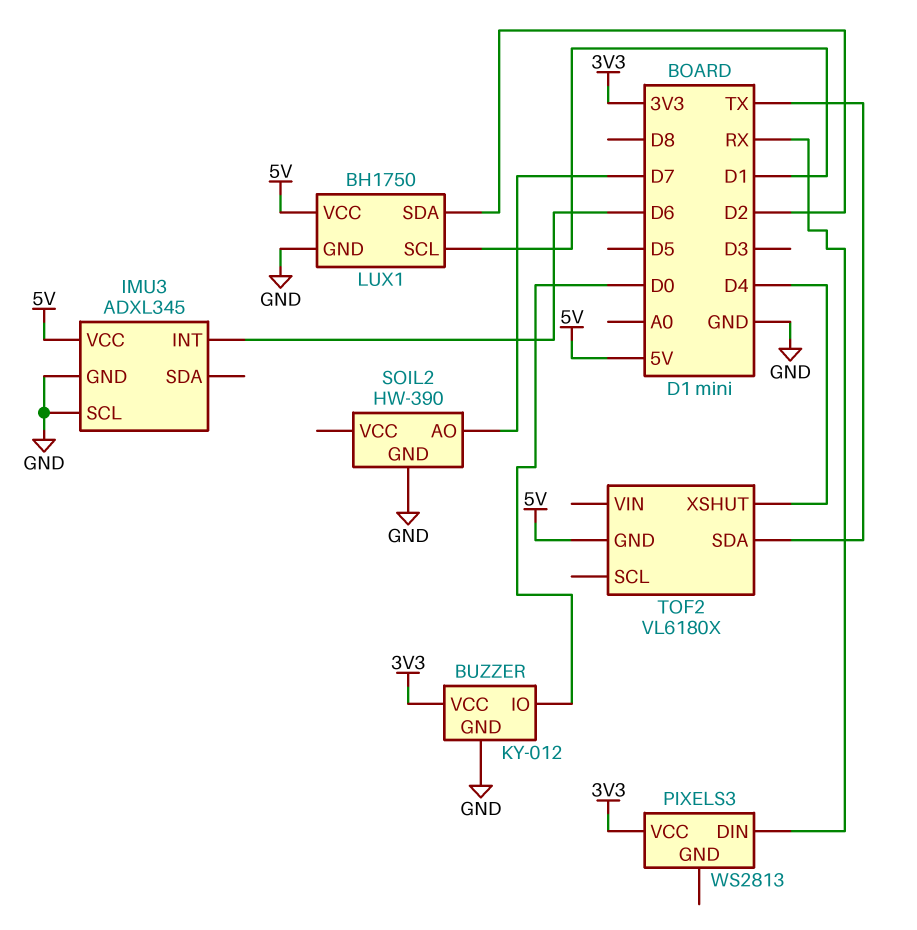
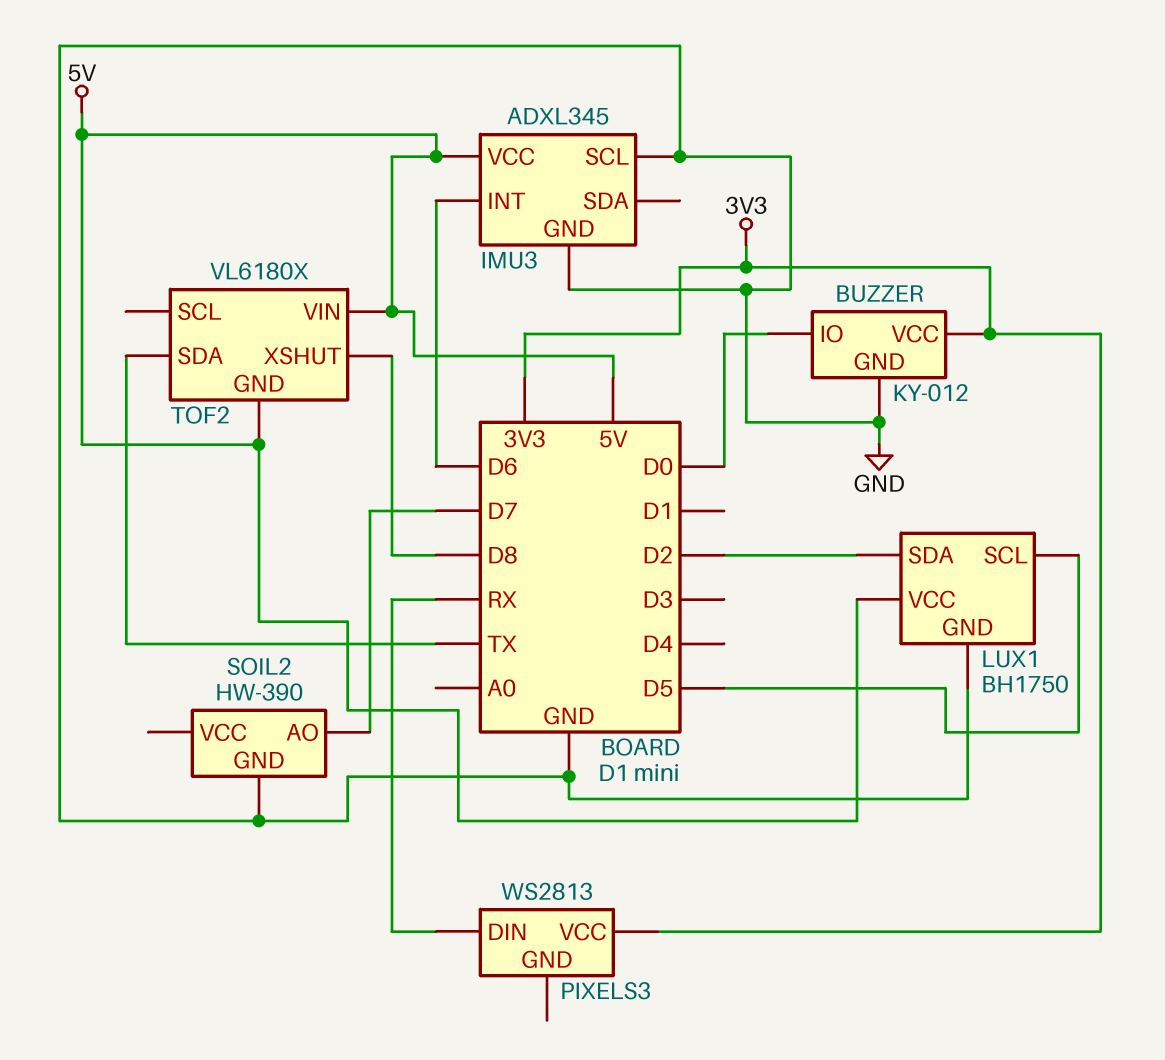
LUX1 pin SCL: D1 -> D5
TOF2 pin VIN: none -> 5V
TOF2 pin XSHUT: D4 -> D8

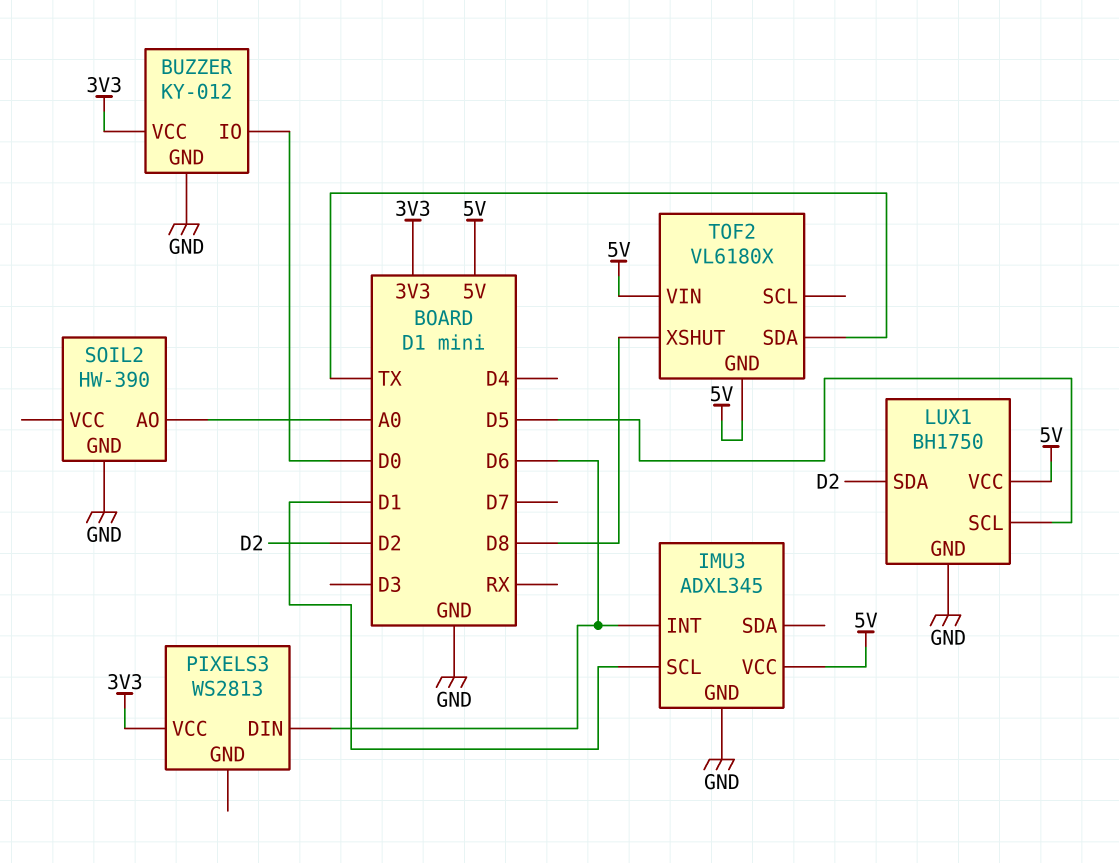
IMU3 pin SCL: GND -> D1
PIXELS3 pin DIN: RX -> D6
SOIL2 pin AO: D7 -> A0

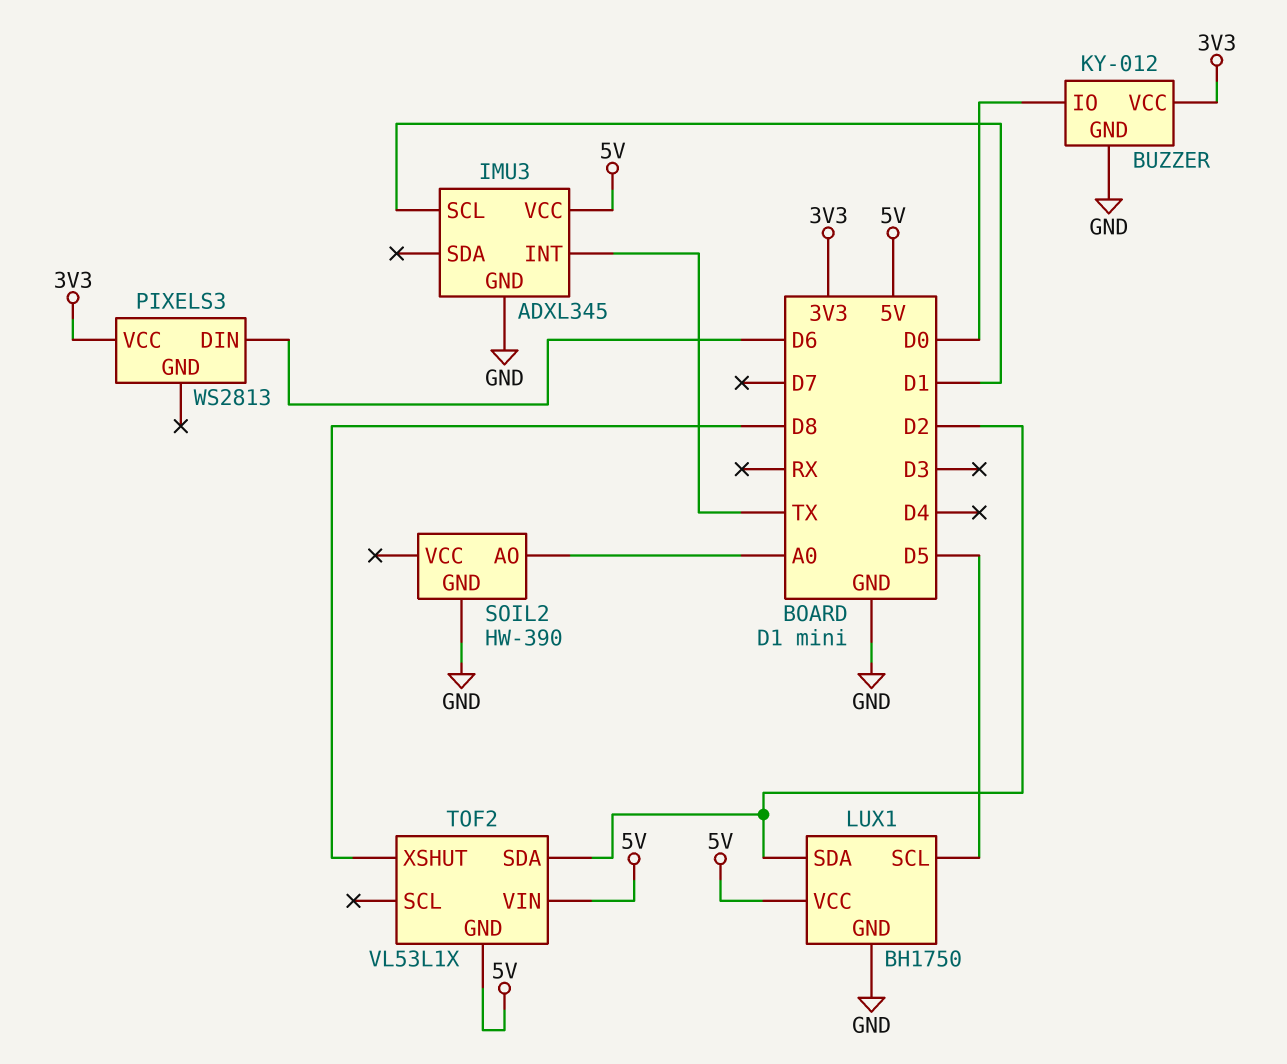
IMU3 pin INT: D6 -> TX
TOF2: VL6180X -> VL53L1X
TOF2 pin SDA: TX -> D2

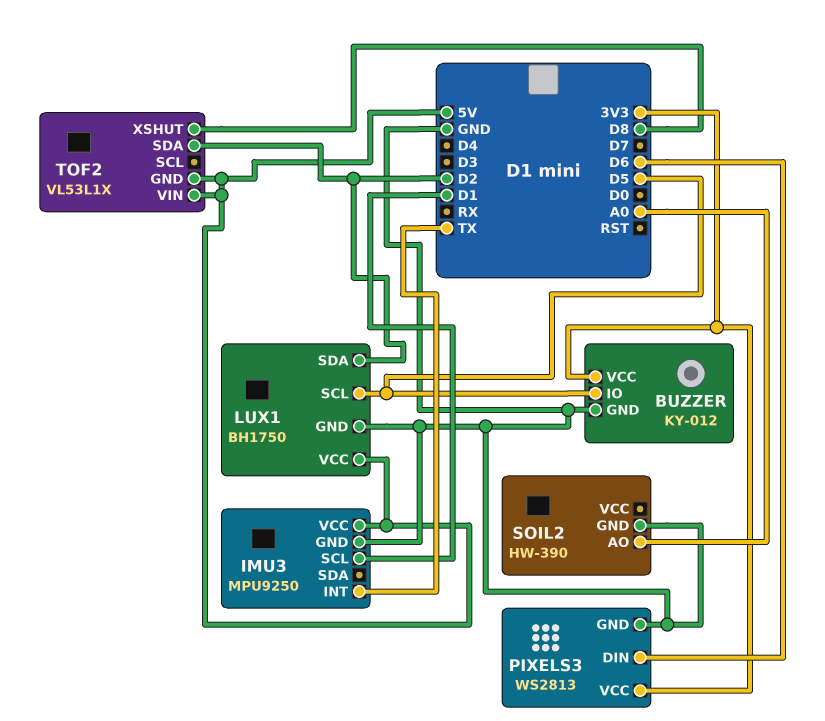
BUZZER pin IO: D0 -> D5
IMU3: ADXL345 -> MPU9250
PIXELS3 pin GND: none -> GND

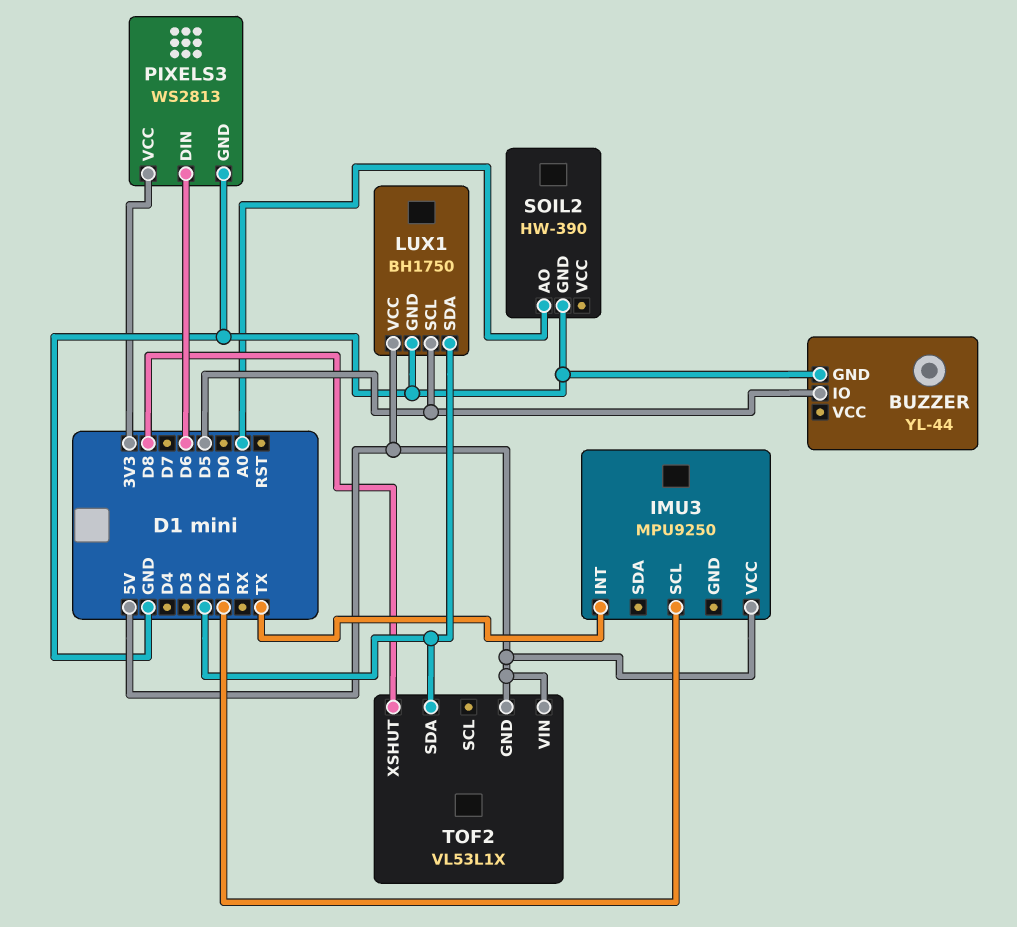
BUZZER: KY-012 -> YL-44
BUZZER pin VCC: 3V3 -> none
IMU3 pin GND: GND -> none

